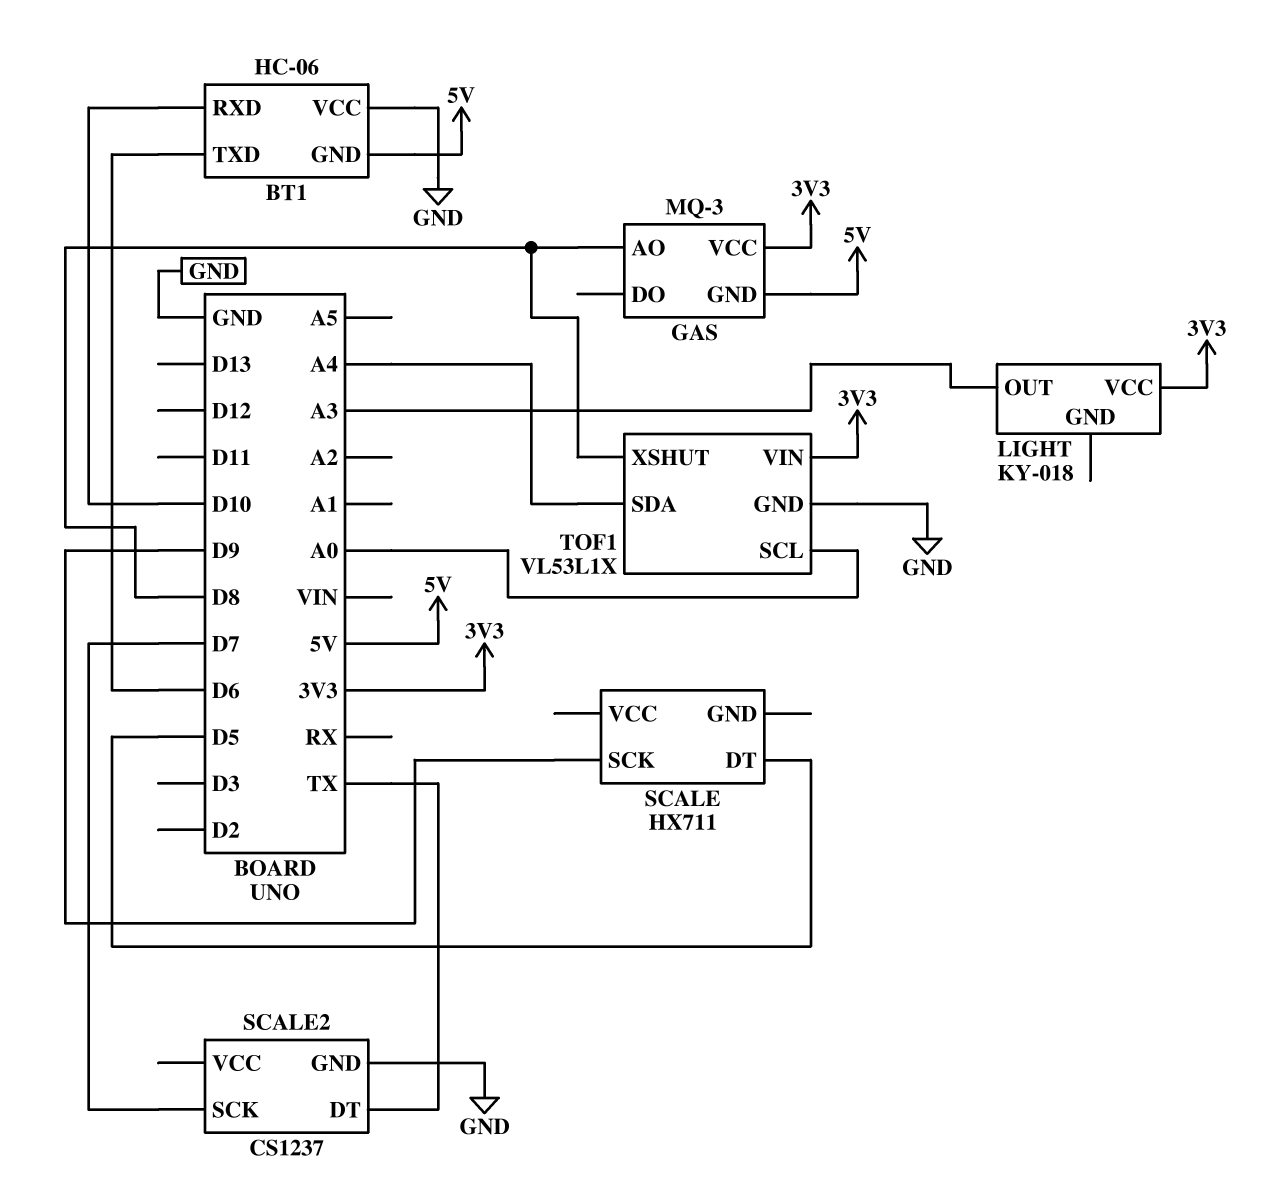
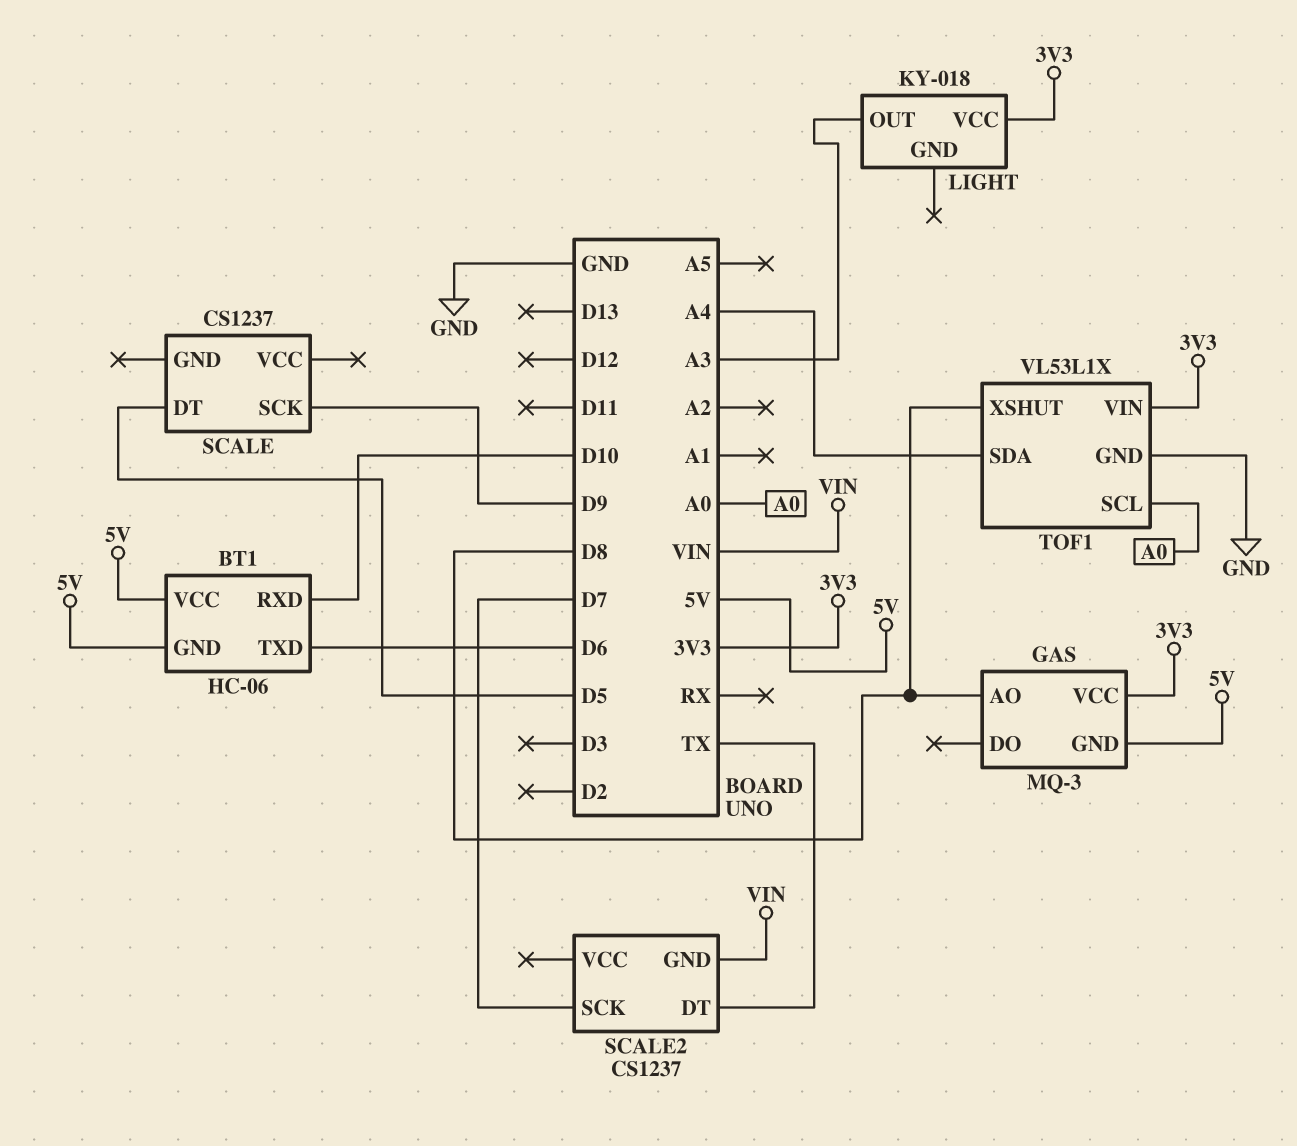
BT1 pin VCC: GND -> 5V
SCALE: HX711 -> CS1237
SCALE2 pin GND: GND -> VIN

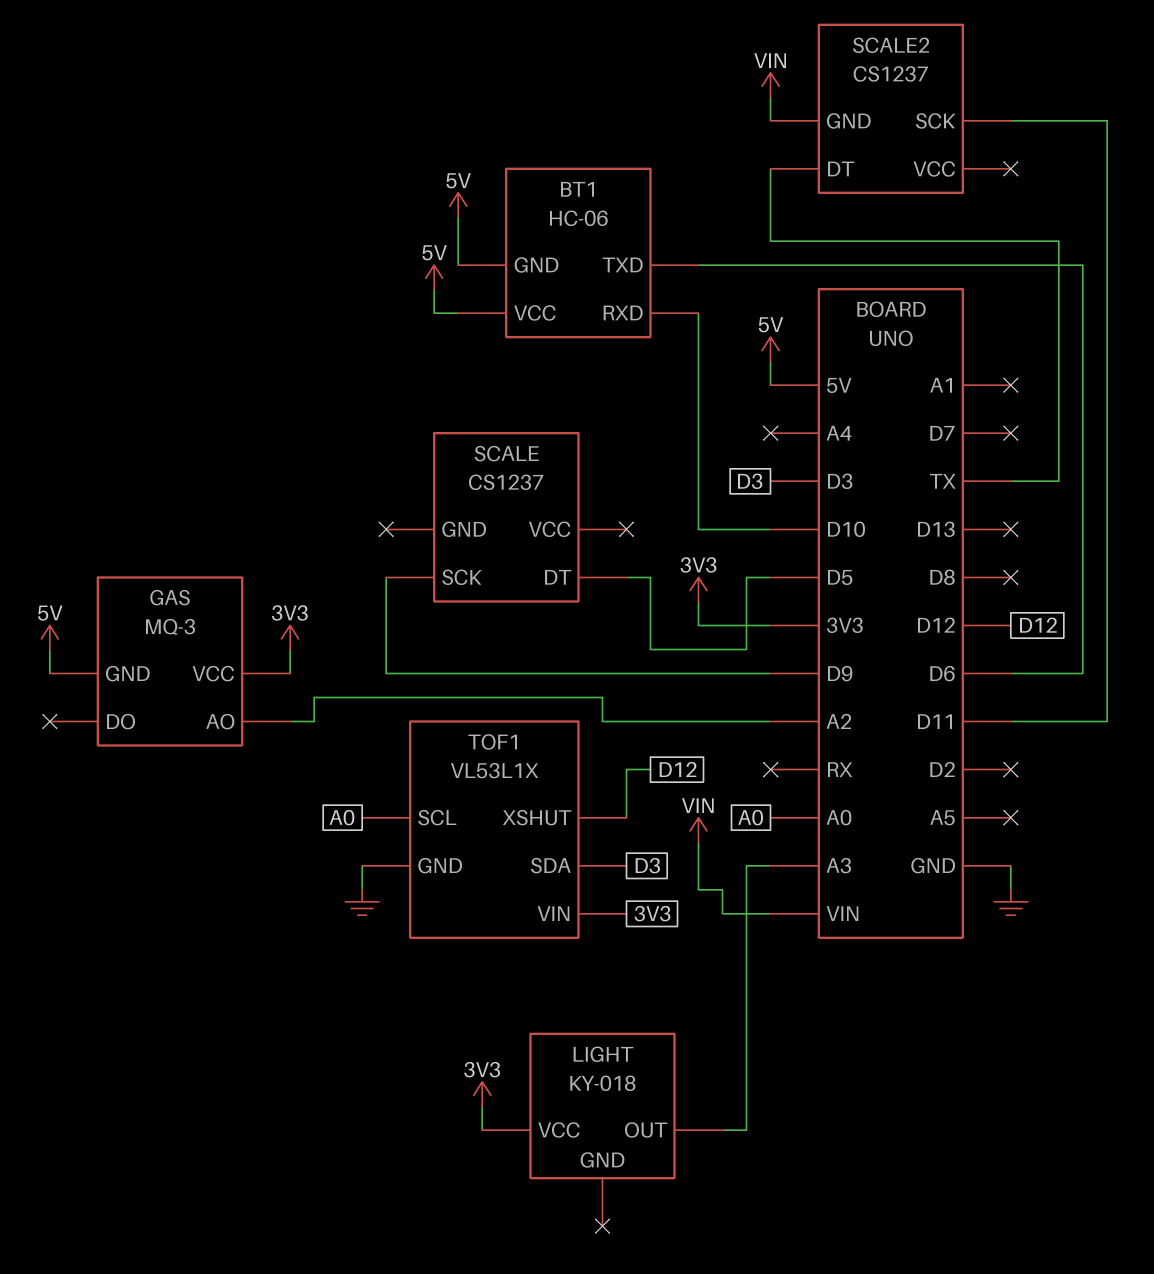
GAS pin AO: D8 -> A2
SCALE2 pin SCK: D7 -> D11
TOF1 pin SDA: A4 -> D3
TOF1 pin XSHUT: D8 -> D12

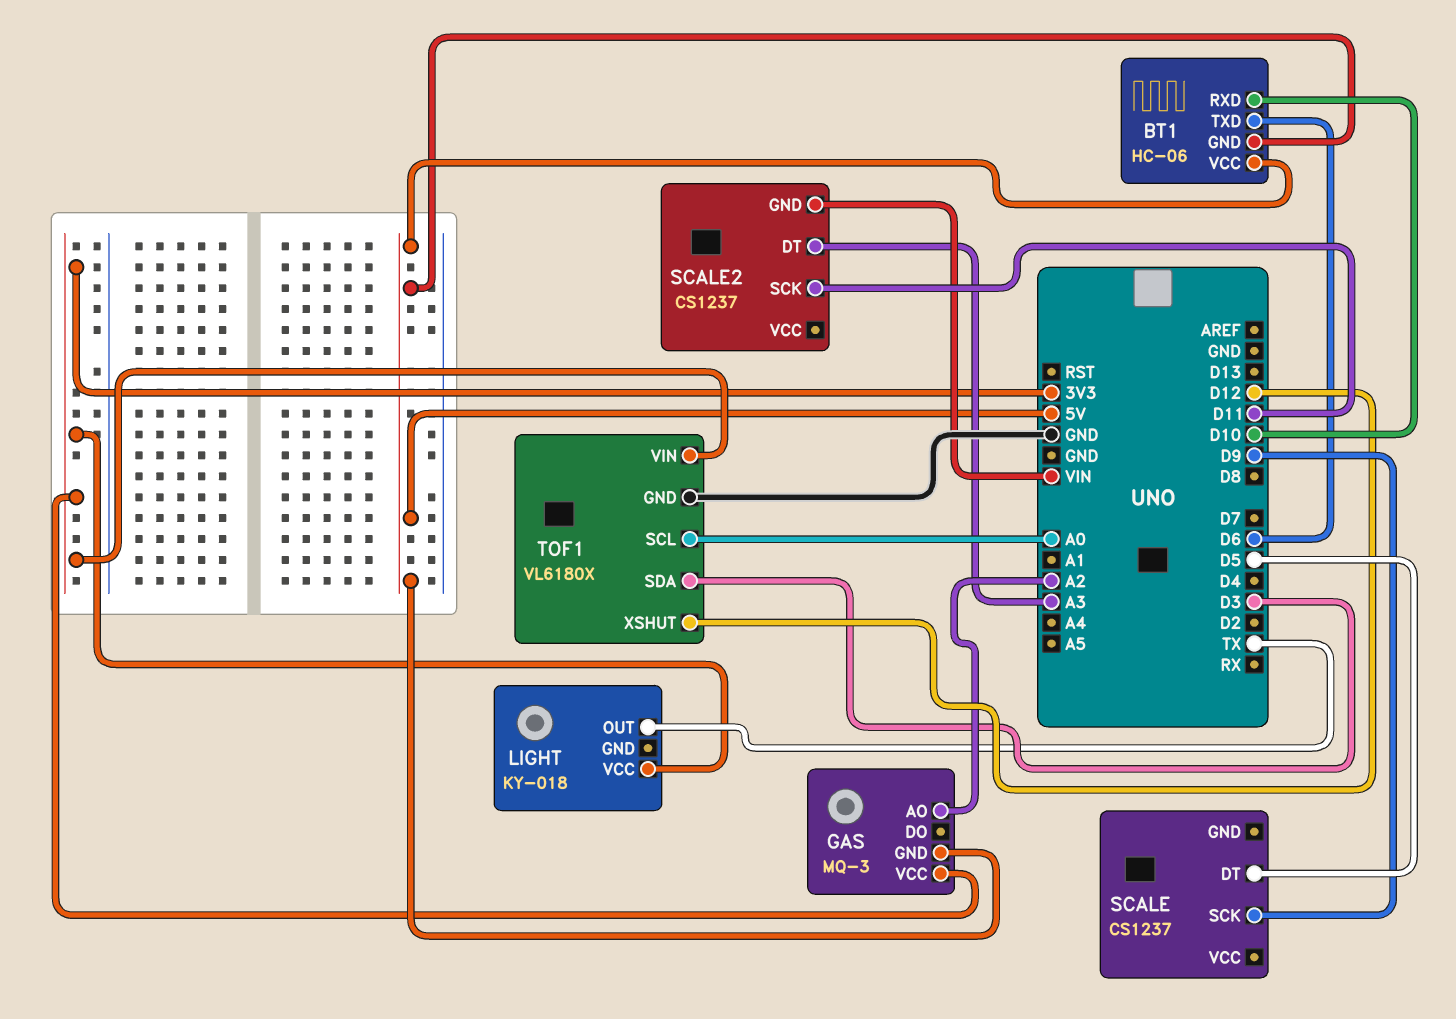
LIGHT pin OUT: A3 -> TX
SCALE2 pin DT: TX -> A3
TOF1: VL53L1X -> VL6180X

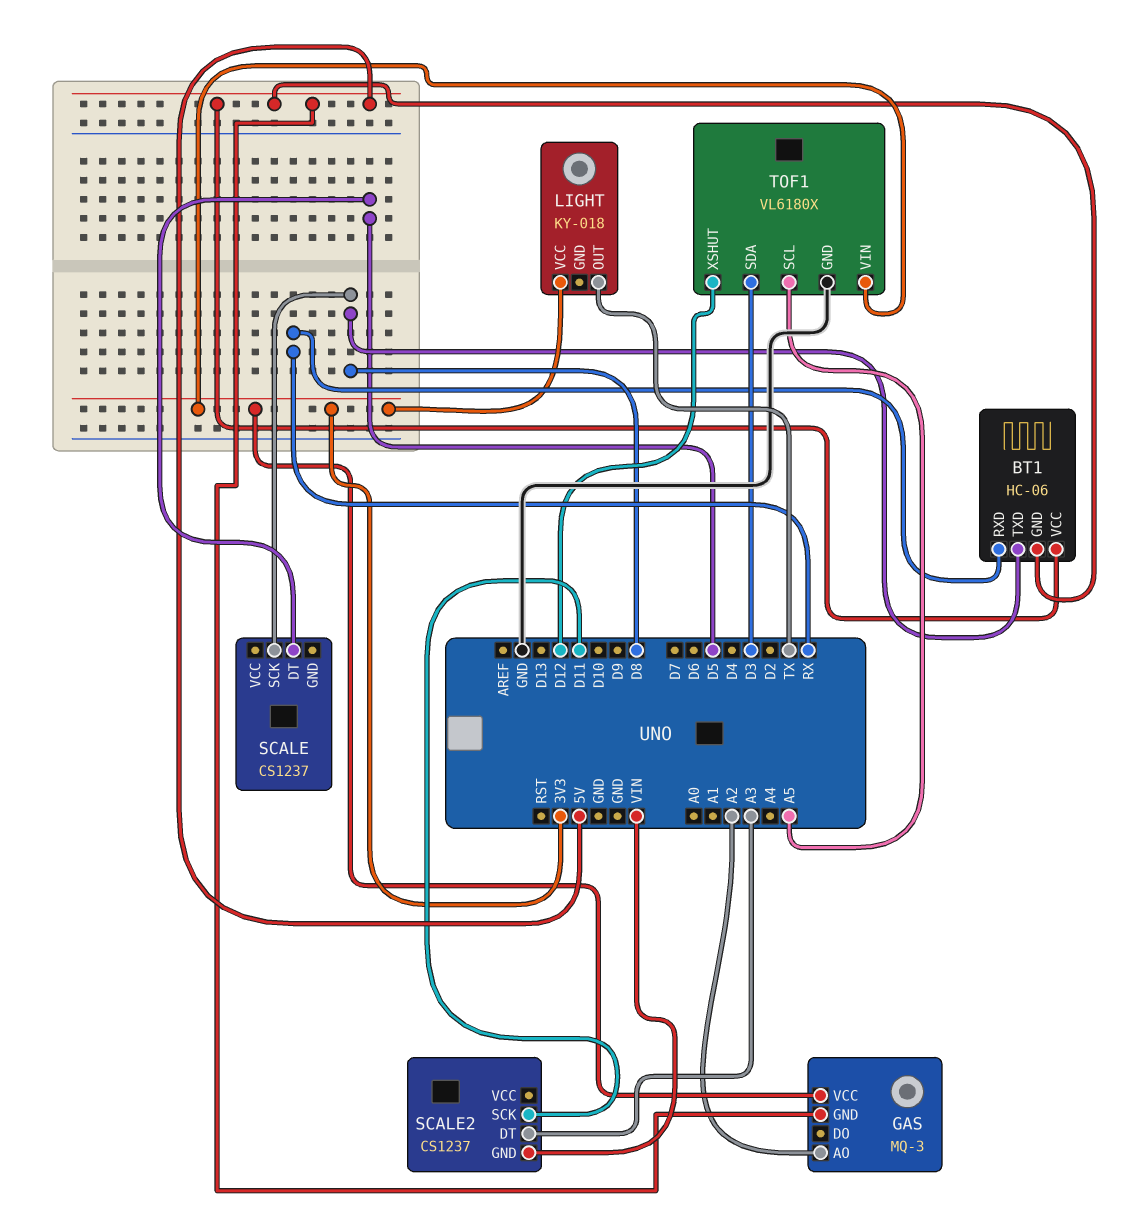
BT1 pin RXD: D10 -> RX
BT1 pin TXD: D6 -> D8
SCALE pin SCK: D9 -> D8
TOF1 pin SCL: A0 -> A5

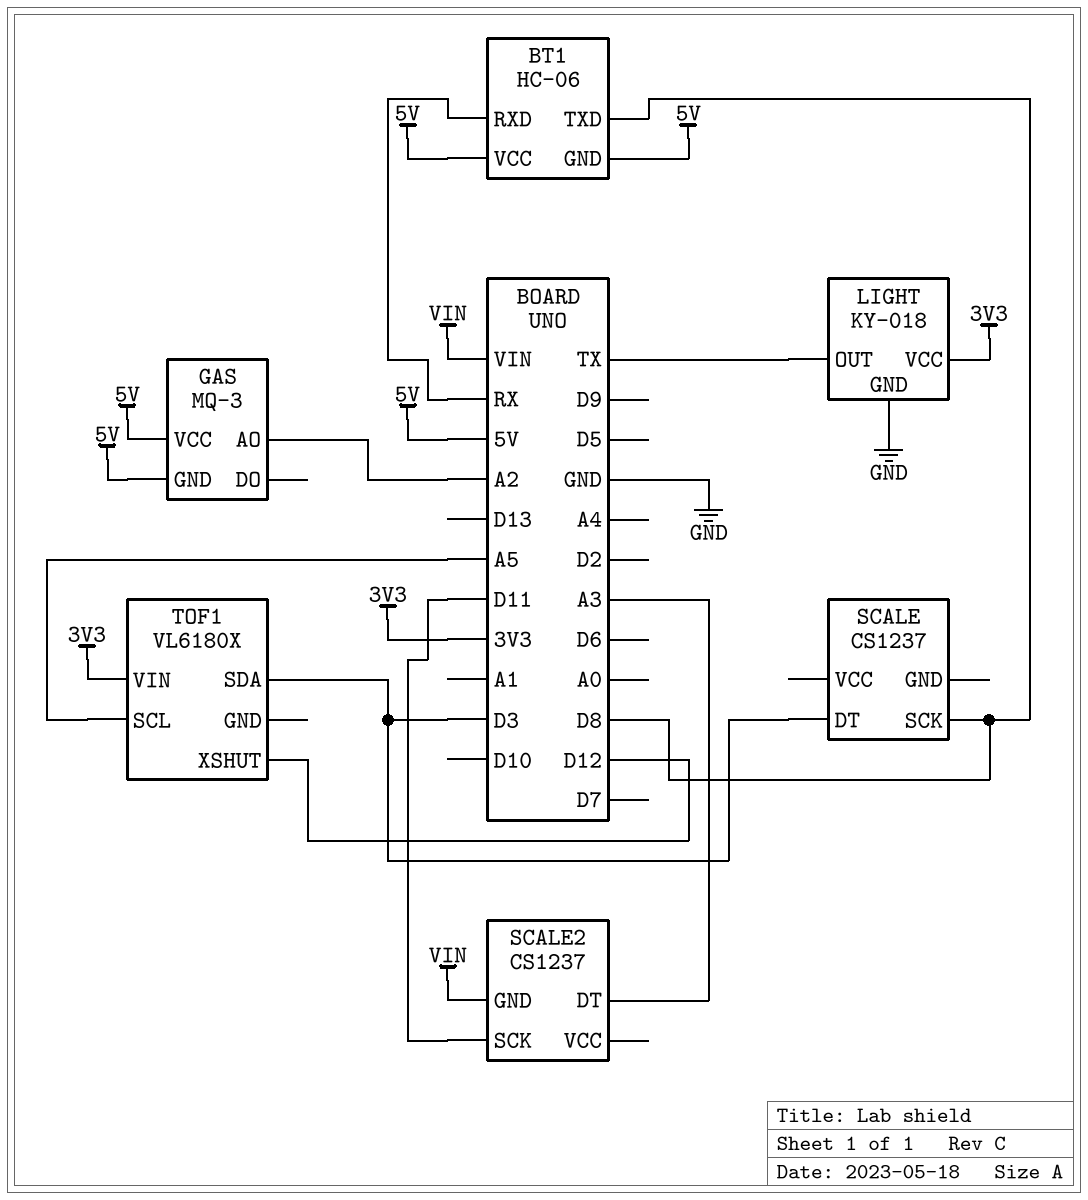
GAS pin VCC: 3V3 -> 5V
LIGHT pin GND: none -> GND
SCALE pin DT: D5 -> D3
TOF1 pin GND: GND -> none

